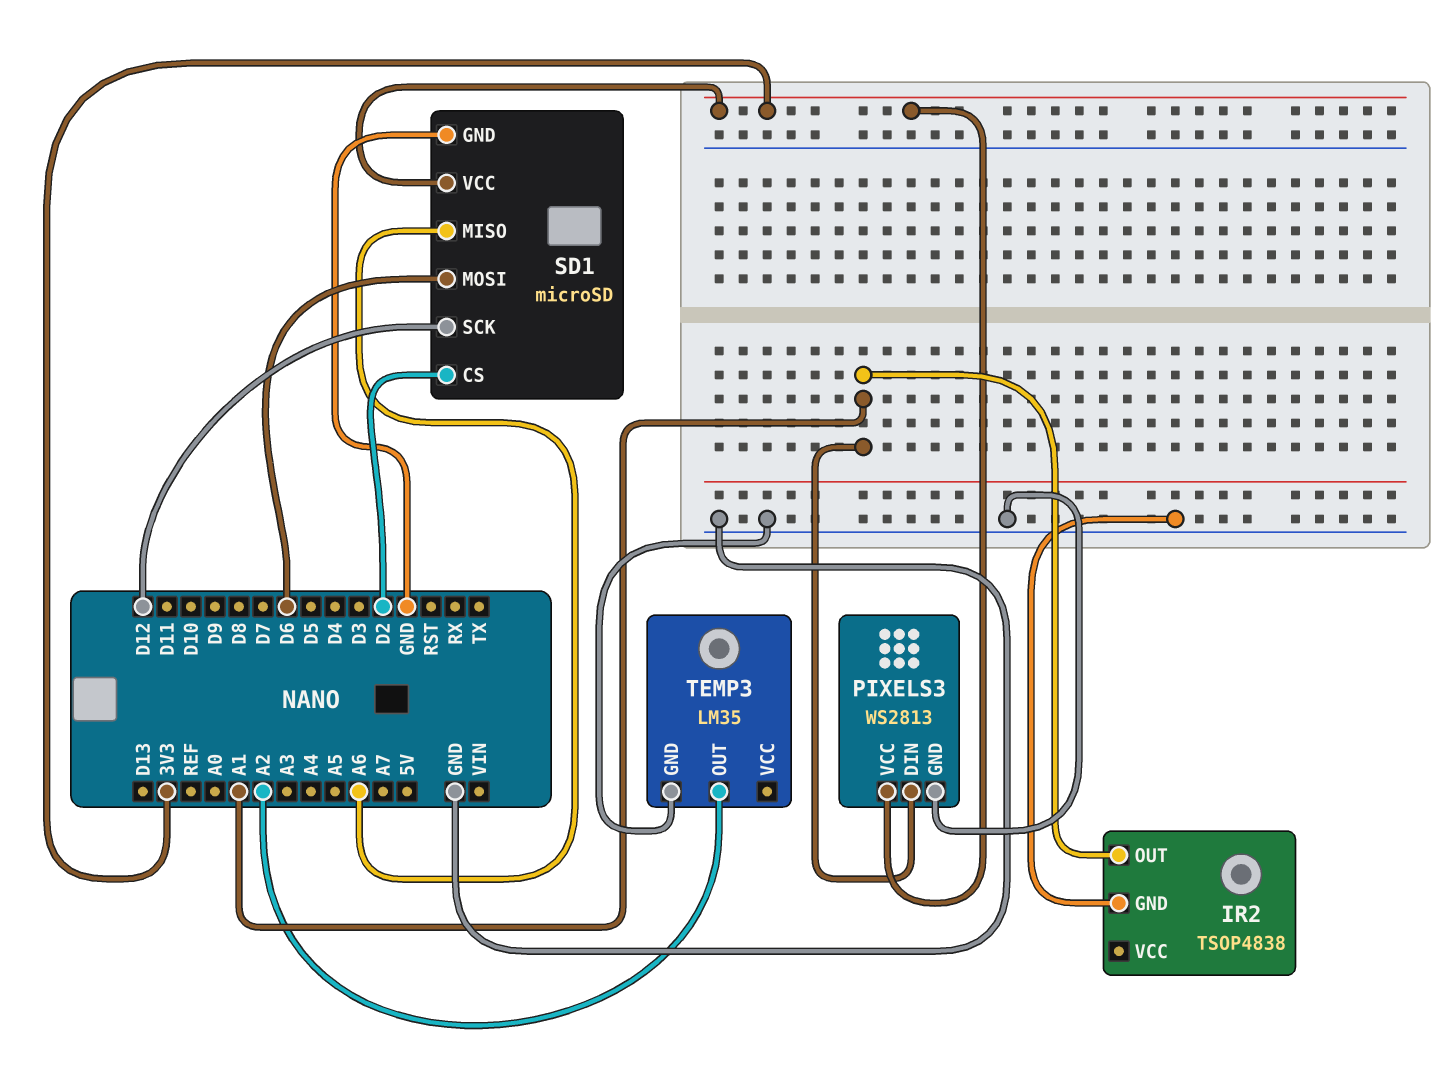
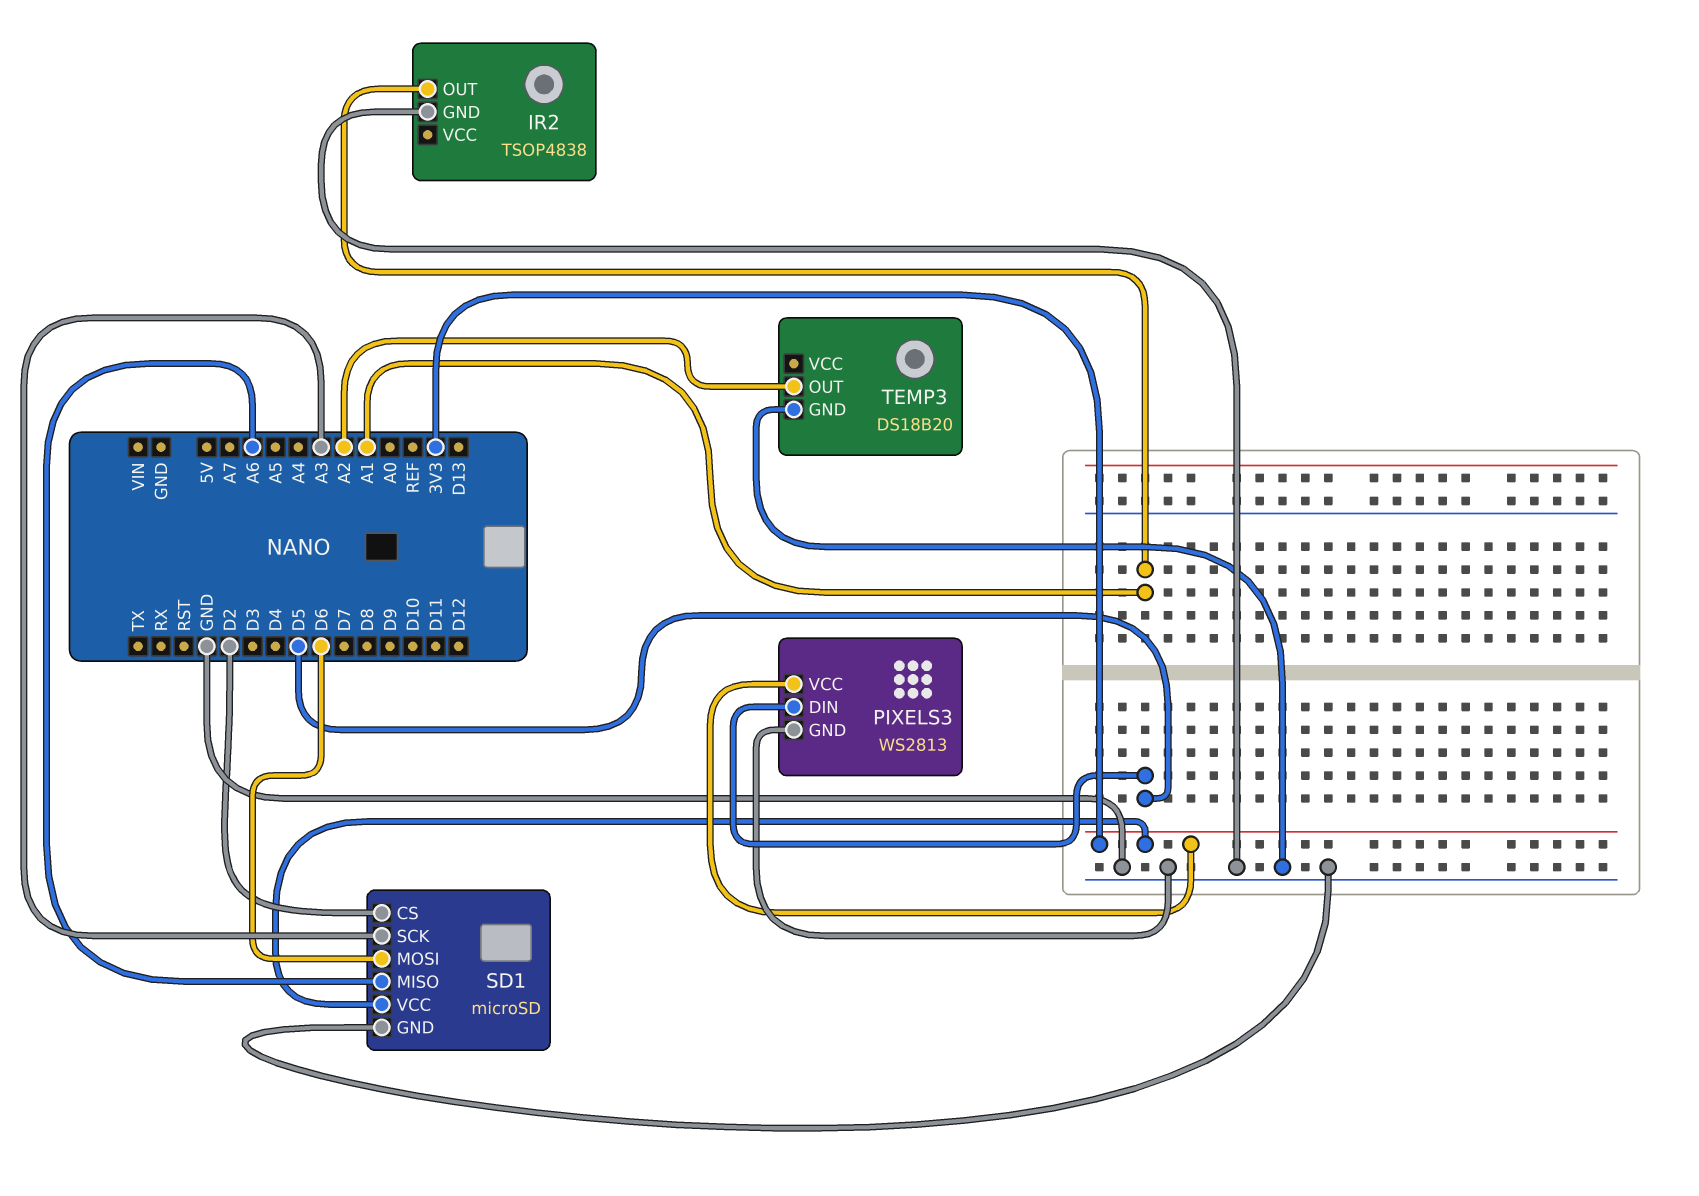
PIXELS3 pin DIN: A1 -> D5
SD1 pin SCK: D12 -> A3
TEMP3: LM35 -> DS18B20

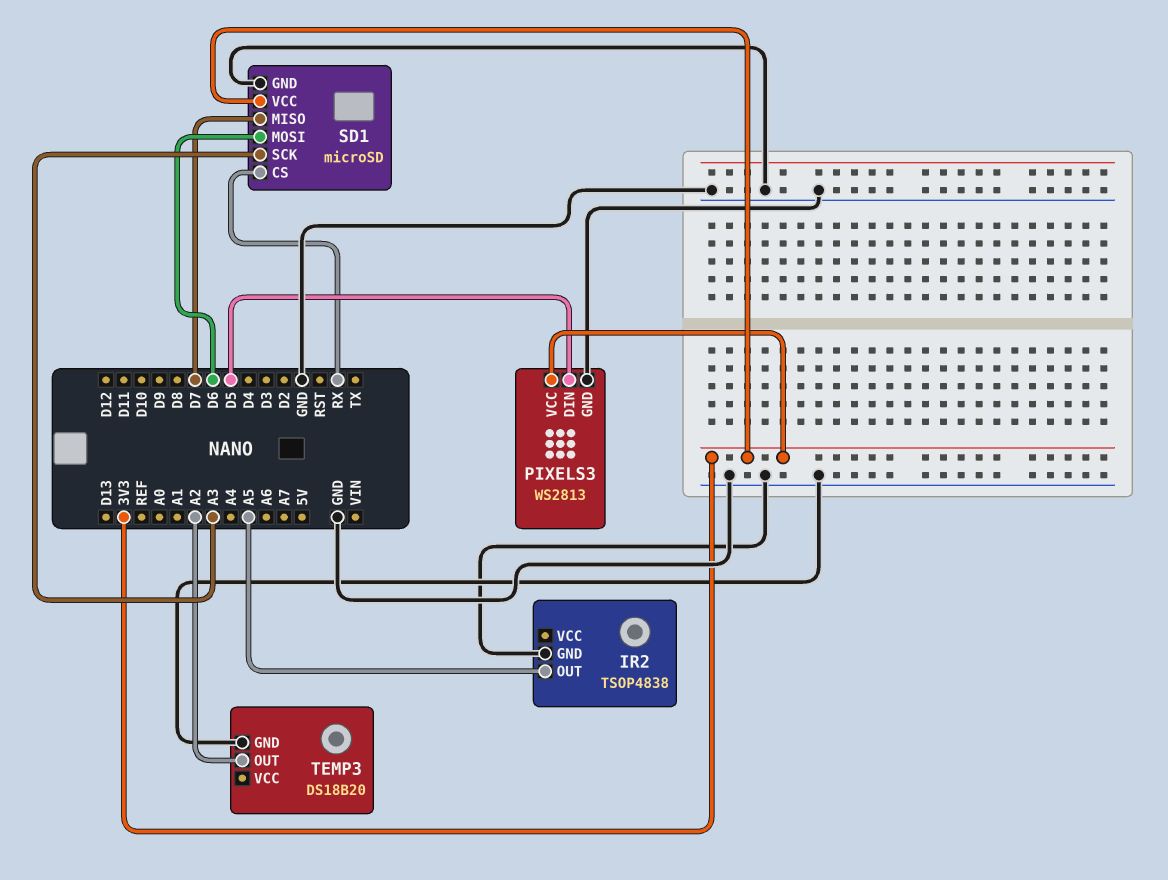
IR2 pin OUT: A1 -> A5
SD1 pin CS: D2 -> RX
SD1 pin MISO: A6 -> D7

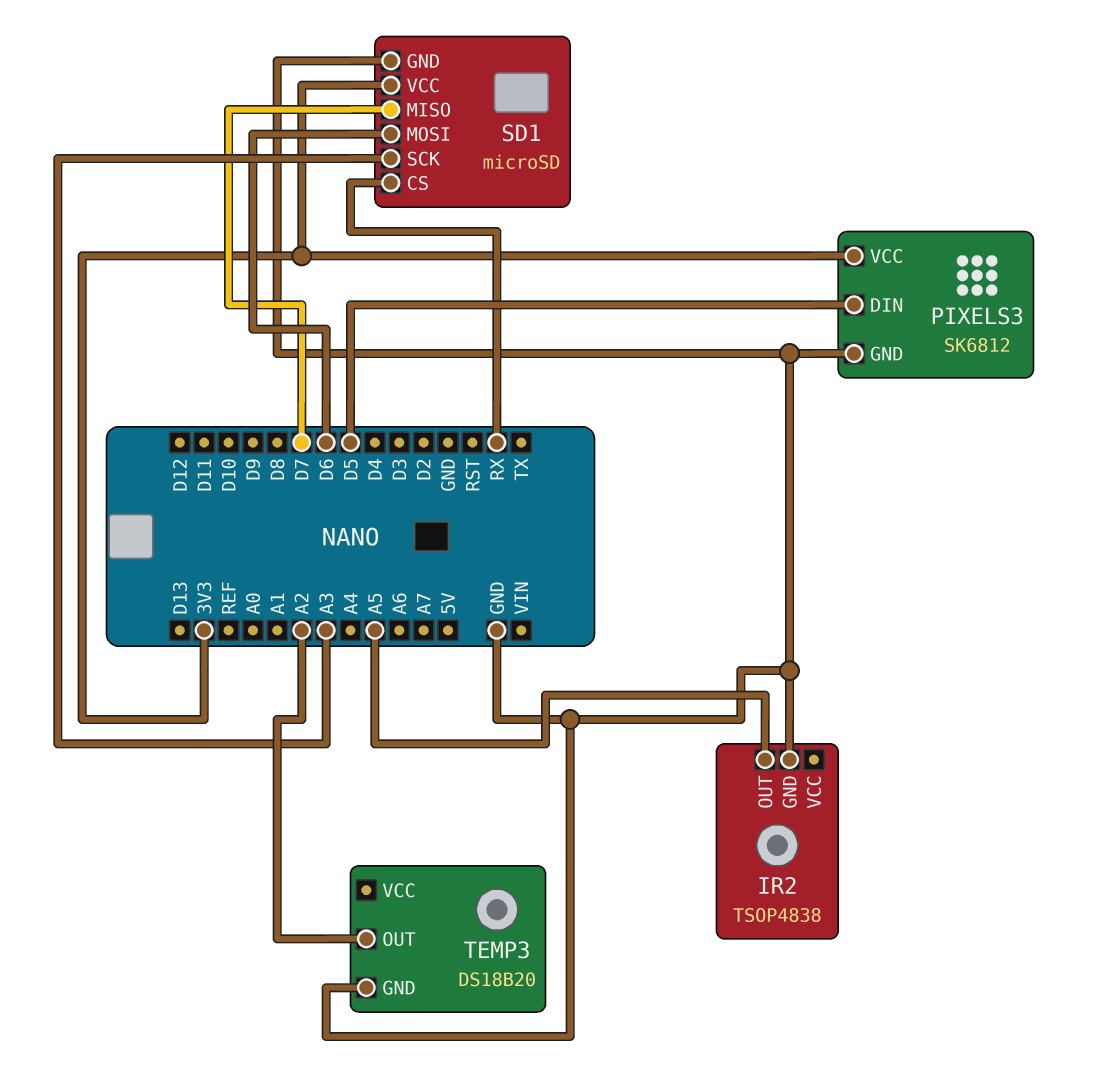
PIXELS3: WS2813 -> SK6812

